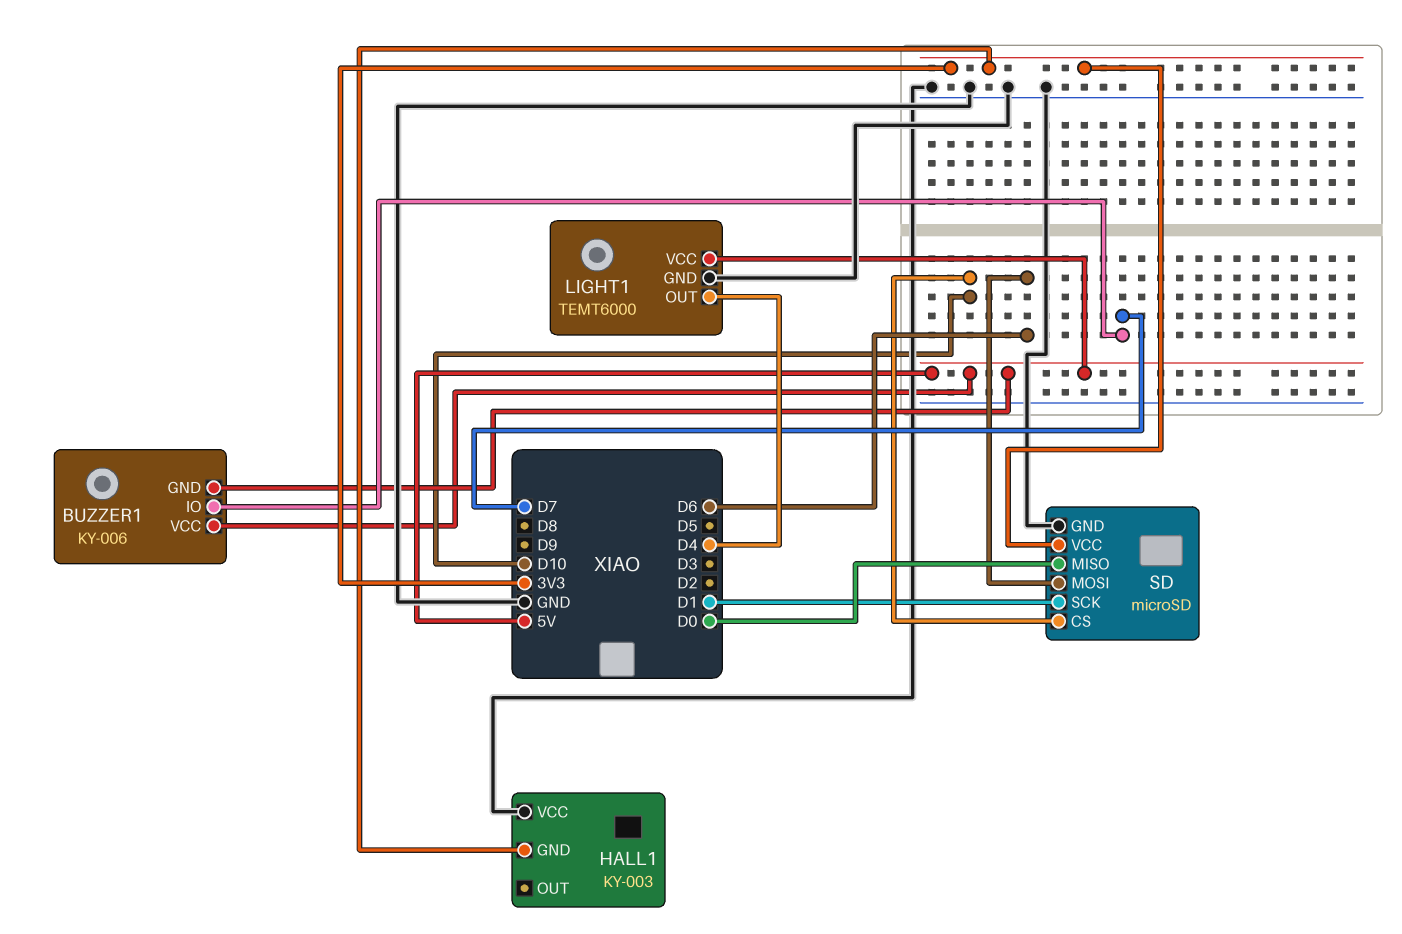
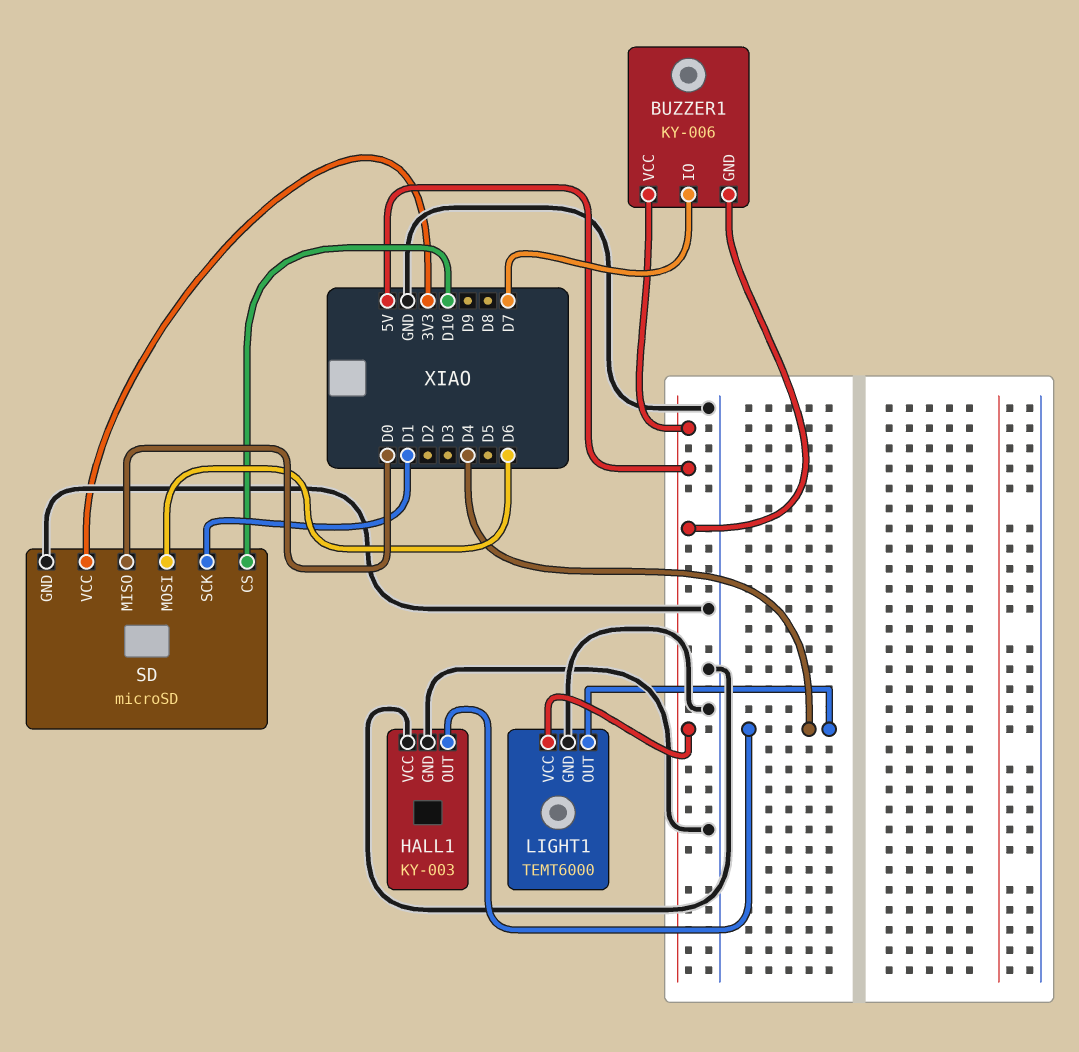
HALL1 pin GND: 3V3 -> GND
HALL1 pin OUT: none -> D4

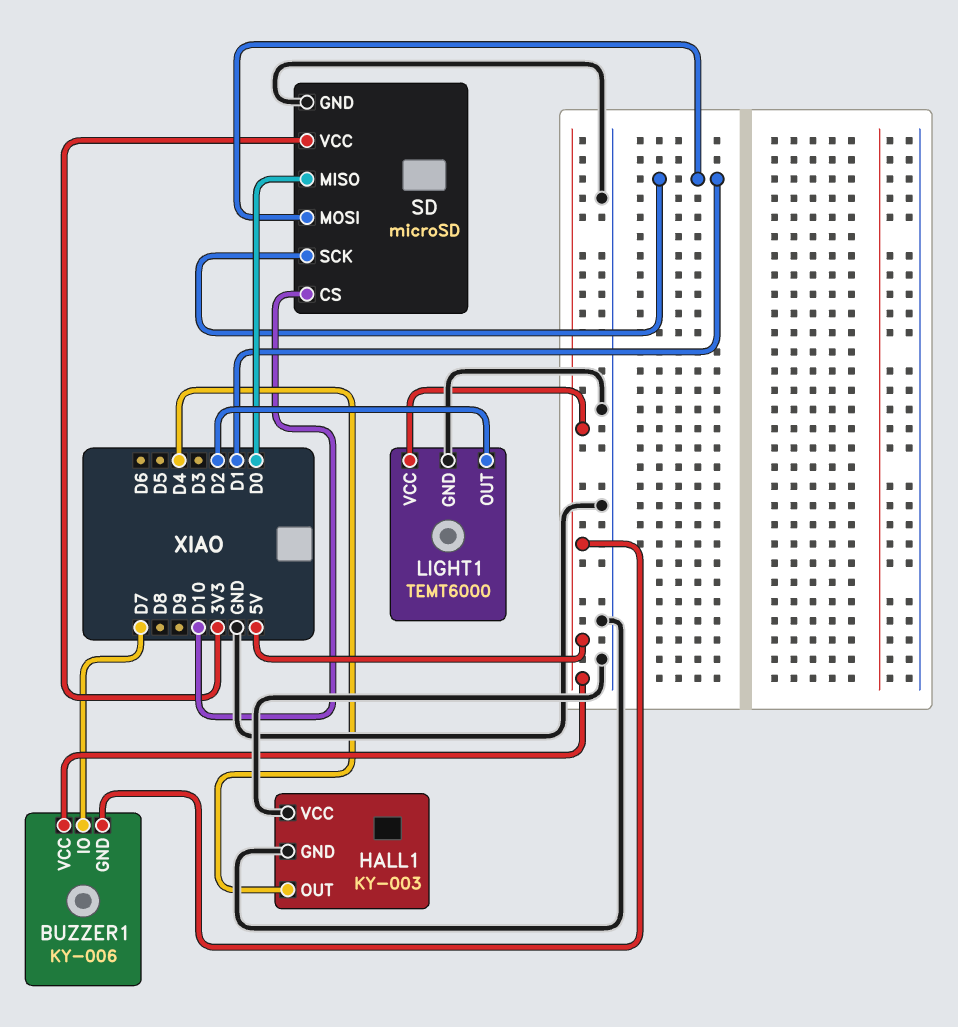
LIGHT1 pin OUT: D4 -> D2
SD pin MOSI: D6 -> D1

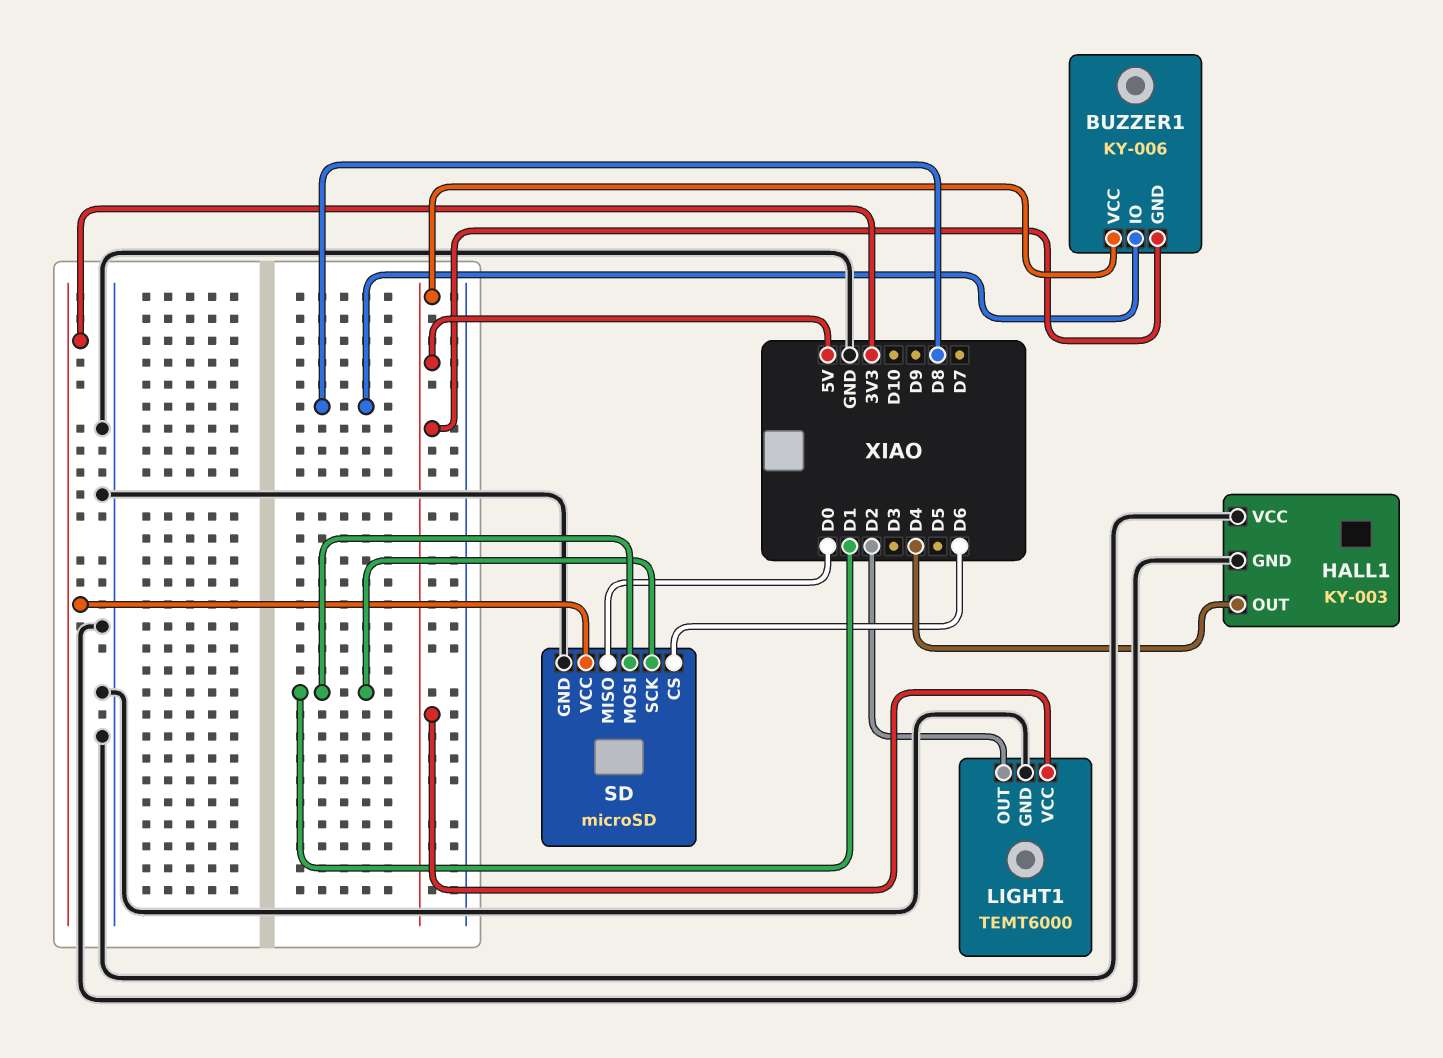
BUZZER1 pin IO: D7 -> D8
SD pin CS: D10 -> D6

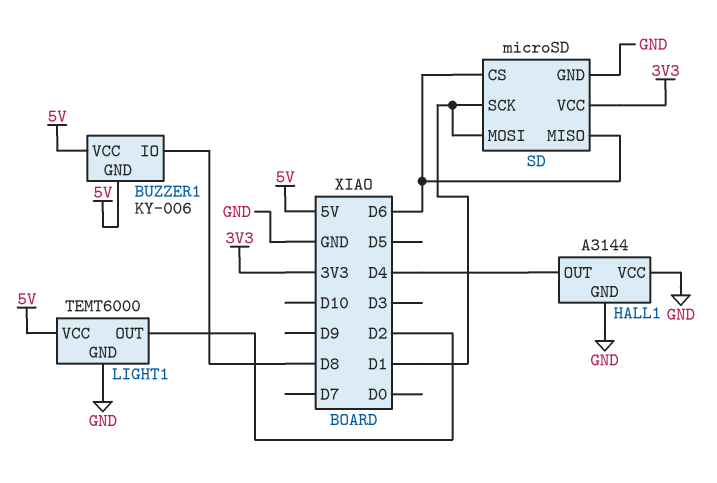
HALL1: KY-003 -> A3144
SD pin MISO: D0 -> D6

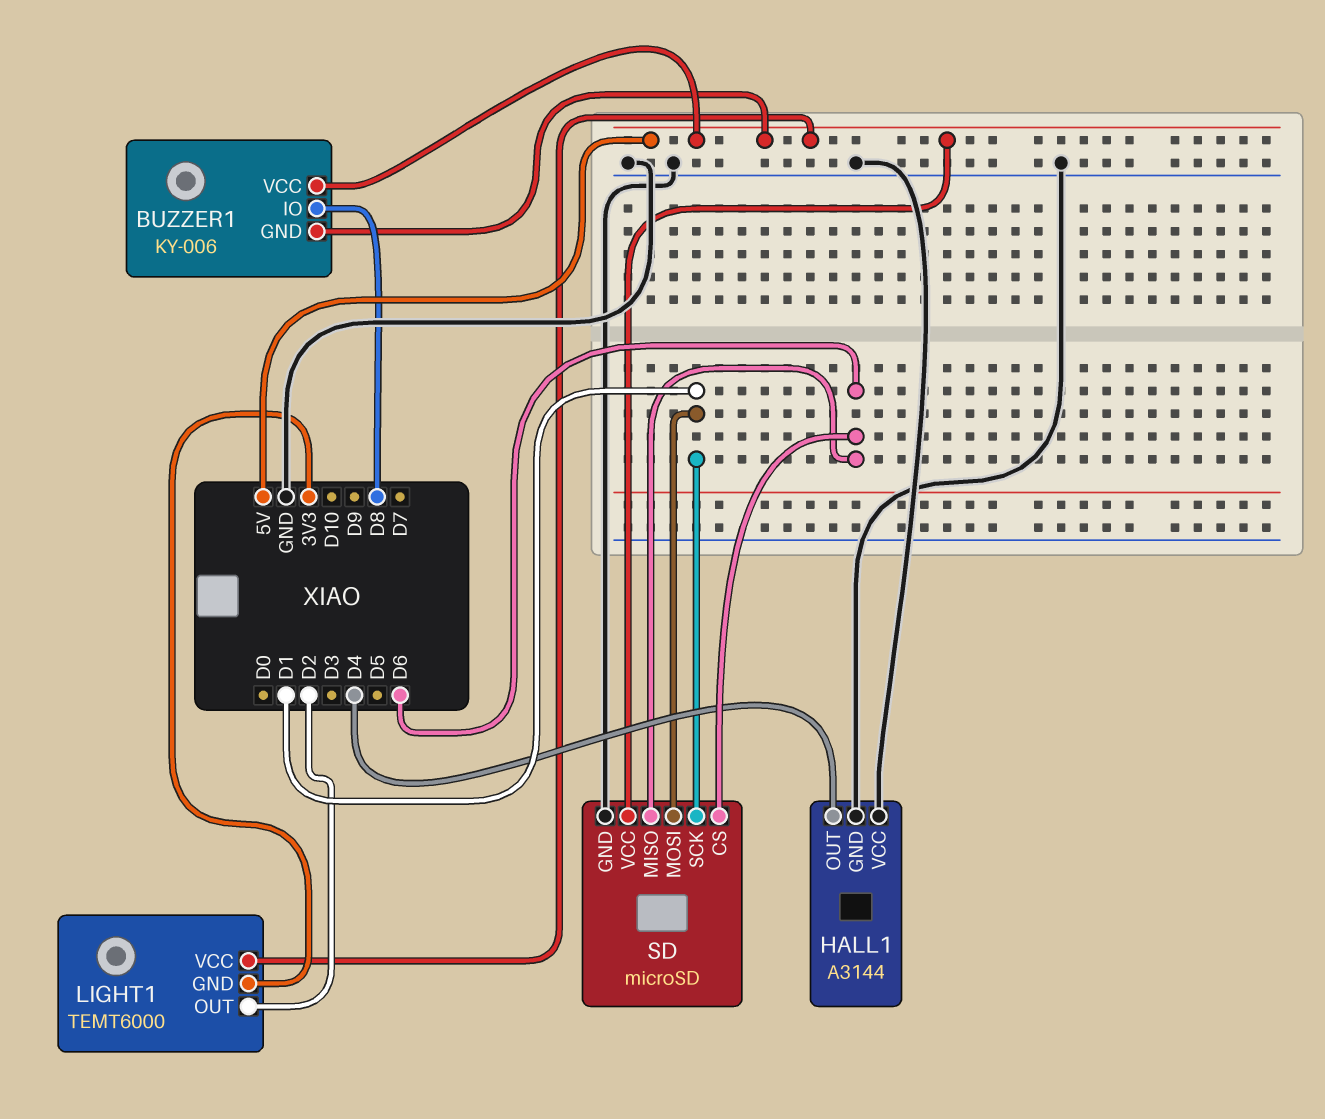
LIGHT1 pin GND: GND -> 3V3
SD pin VCC: 3V3 -> 5V

